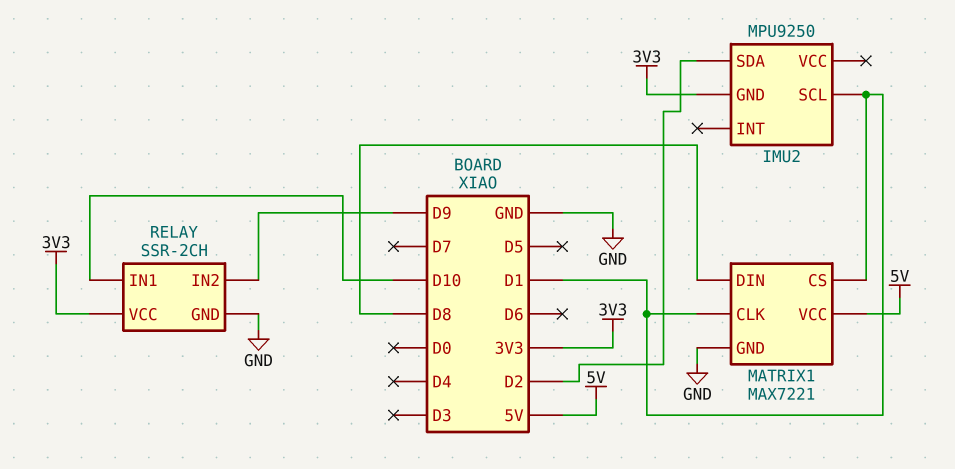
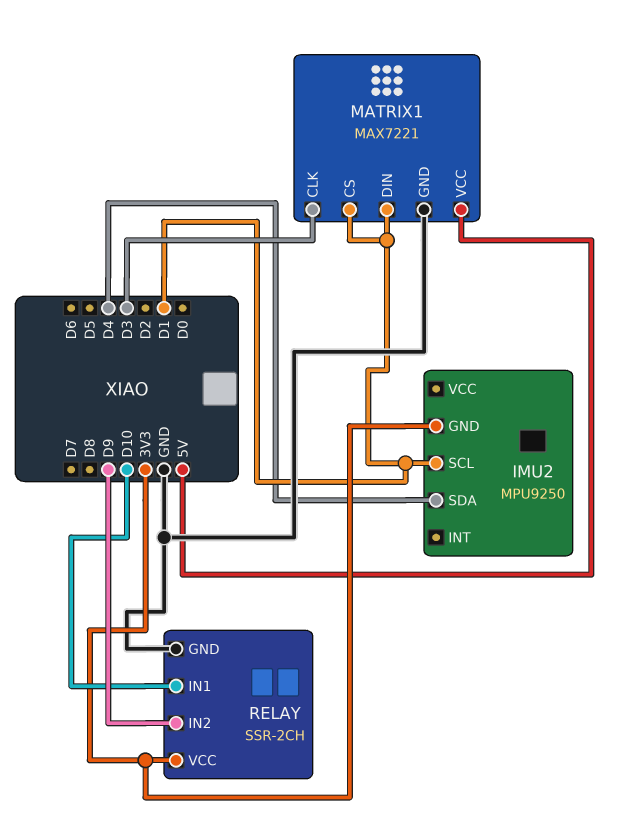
IMU2 pin SDA: D2 -> D4
MATRIX1 pin CLK: D1 -> D3
MATRIX1 pin DIN: D8 -> D1

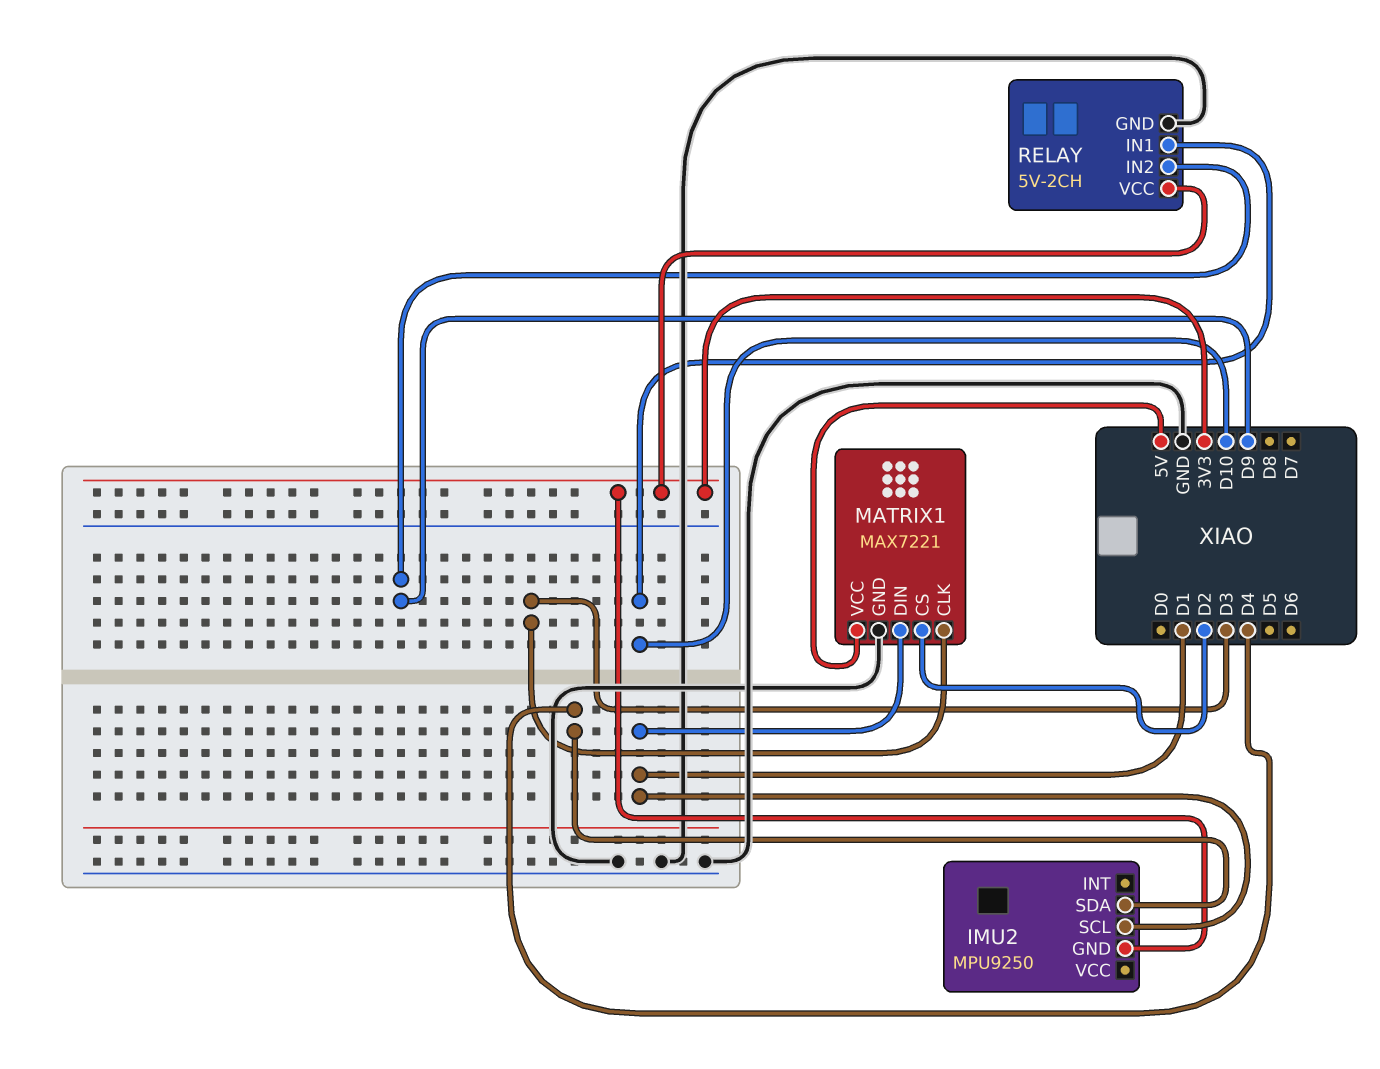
MATRIX1 pin CS: D1 -> D2
RELAY: SSR-2CH -> 5V-2CH

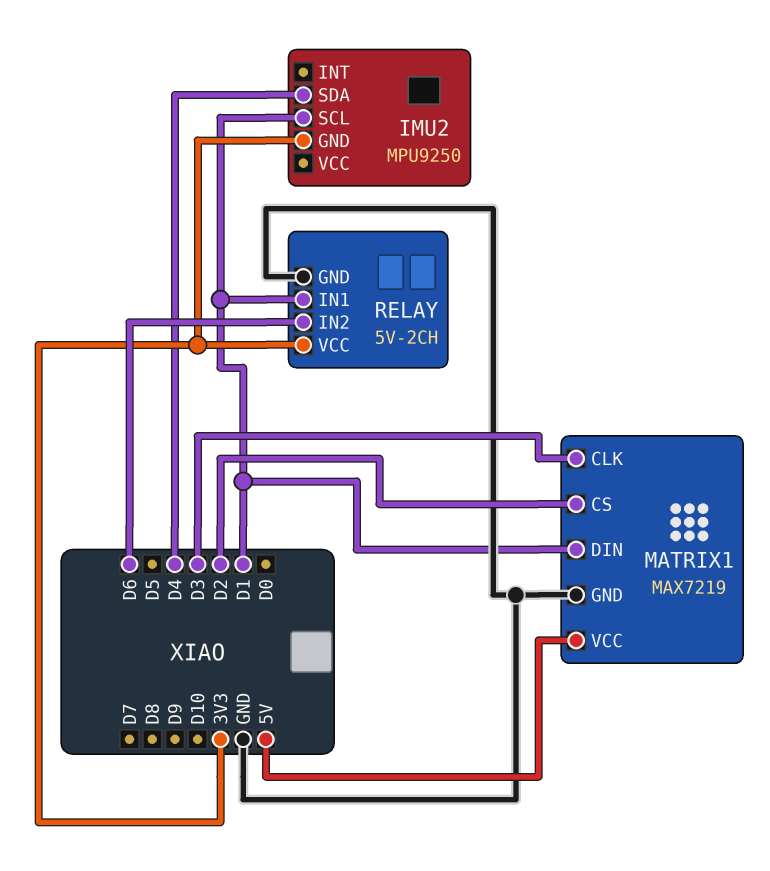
MATRIX1: MAX7221 -> MAX7219
RELAY pin IN1: D10 -> D1
RELAY pin IN2: D9 -> D6

